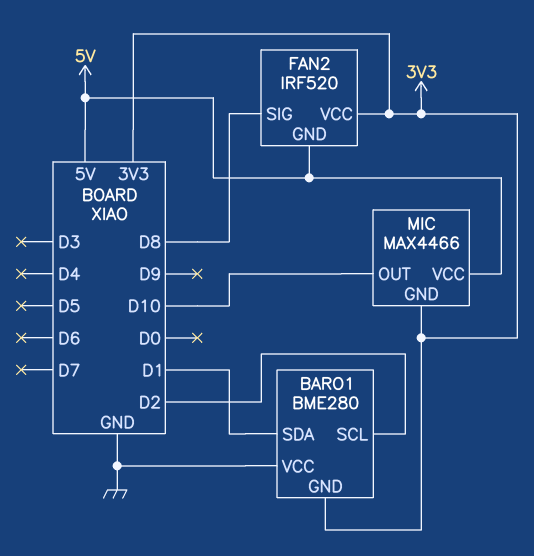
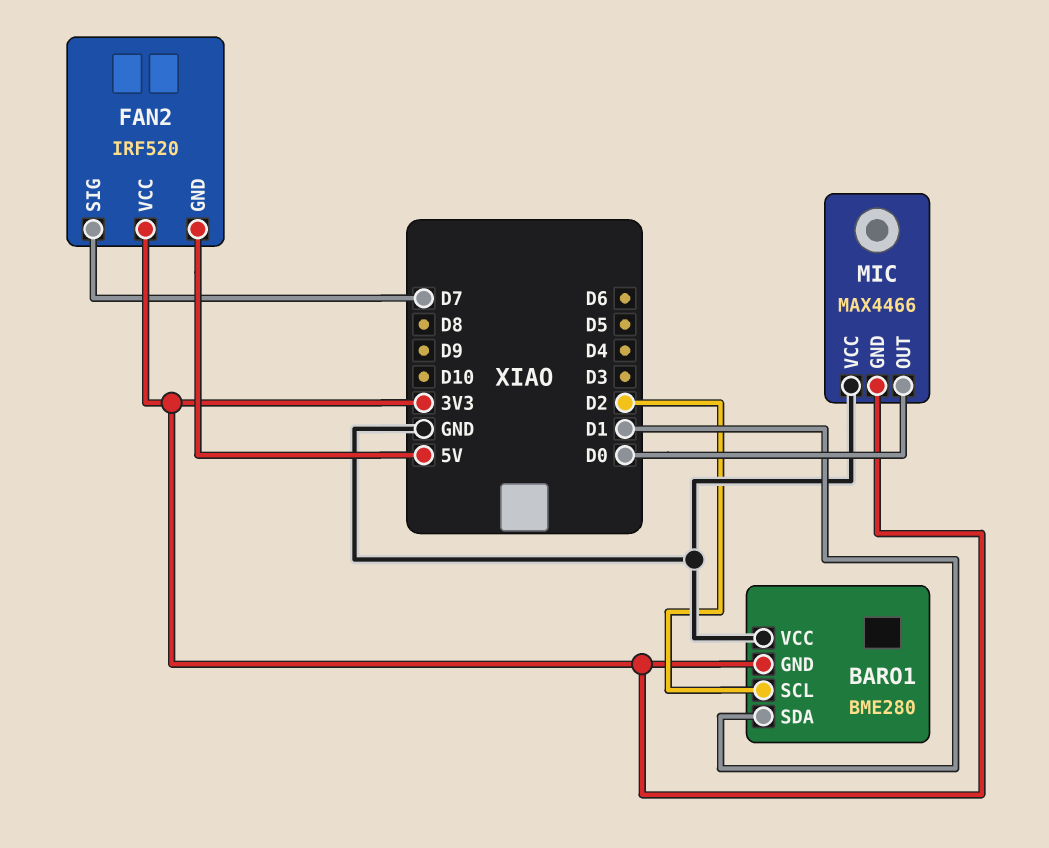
FAN2 pin SIG: D8 -> D7
MIC pin OUT: D10 -> D0
MIC pin VCC: 5V -> GND

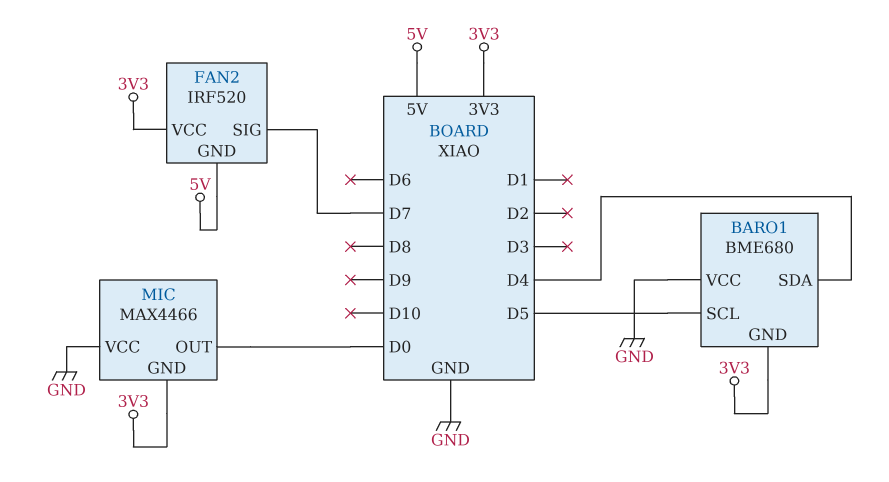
BARO1: BME280 -> BME680
BARO1 pin SCL: D2 -> D5
BARO1 pin SDA: D1 -> D4

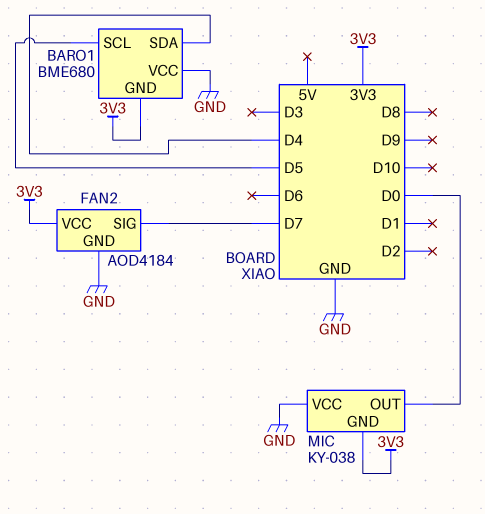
FAN2: IRF520 -> AOD4184
FAN2 pin GND: 5V -> GND
MIC: MAX4466 -> KY-038

